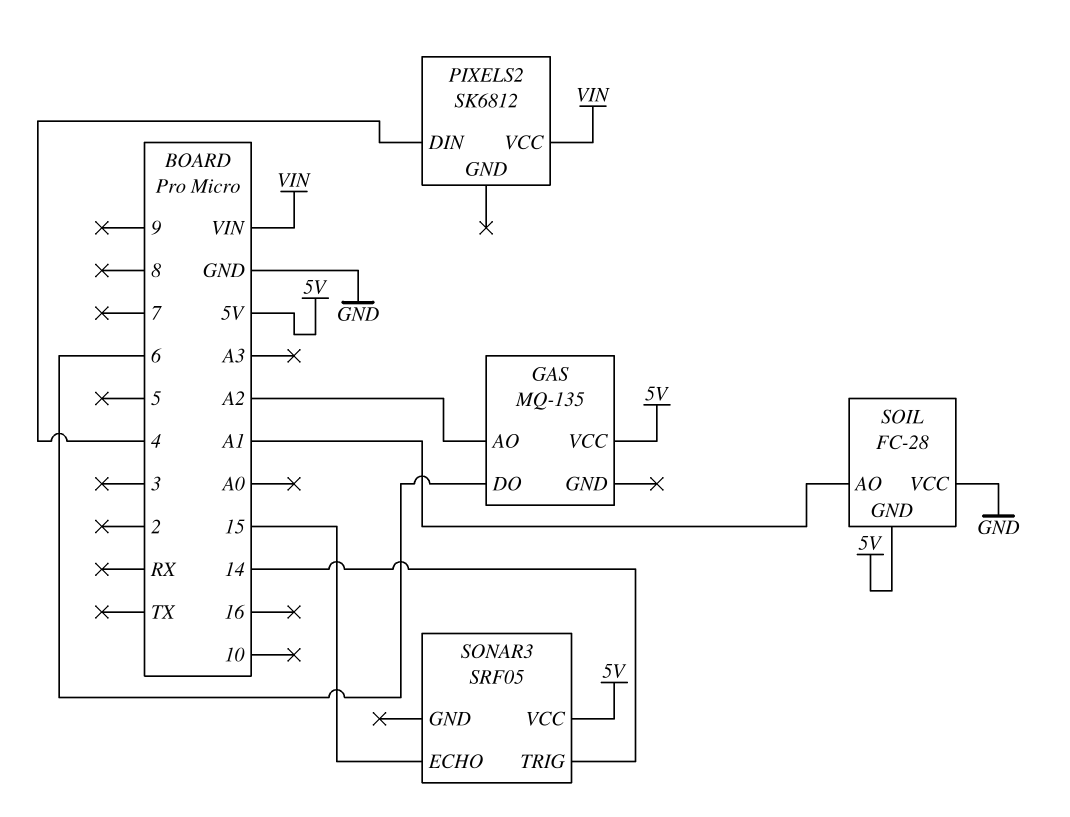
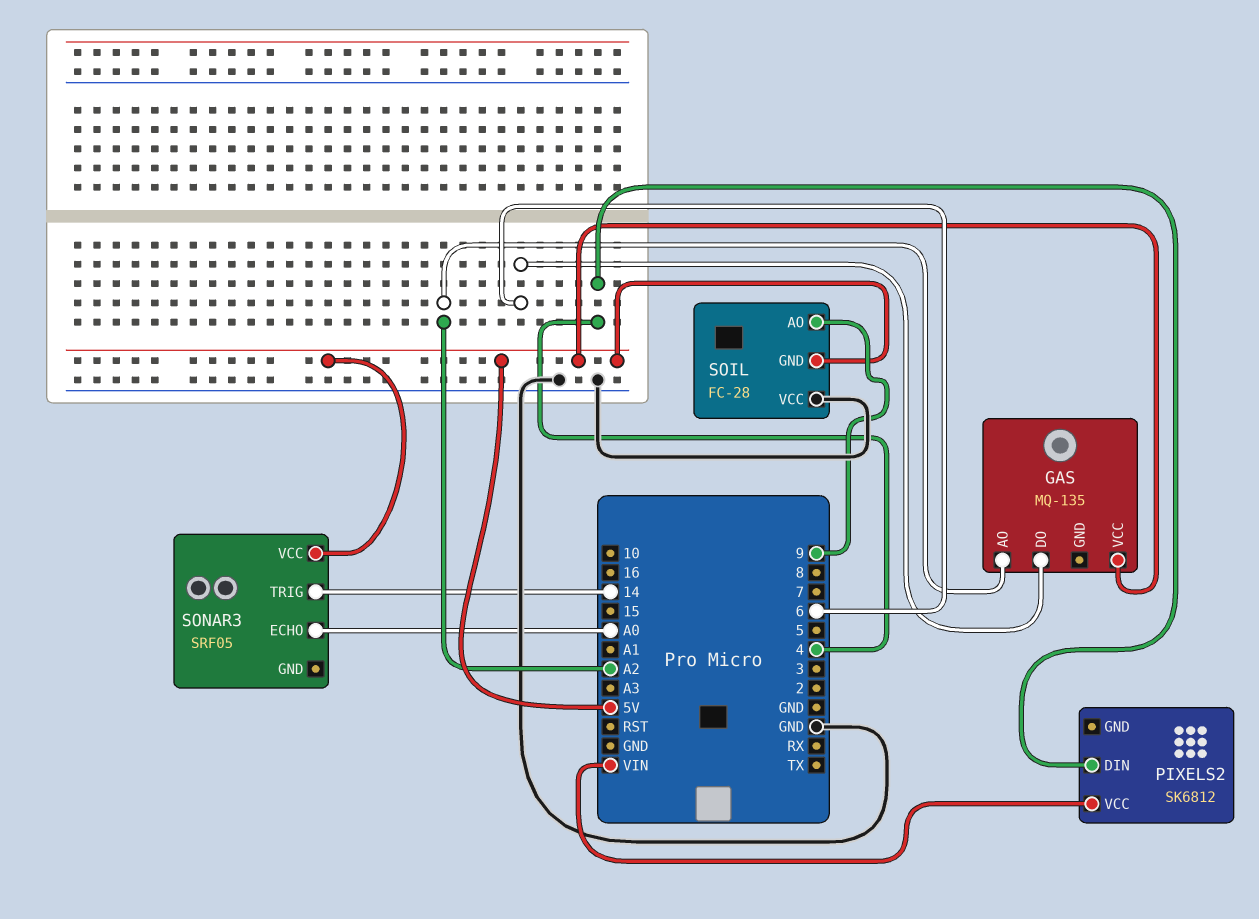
SOIL pin AO: A1 -> 9
SONAR3 pin ECHO: 15 -> A0

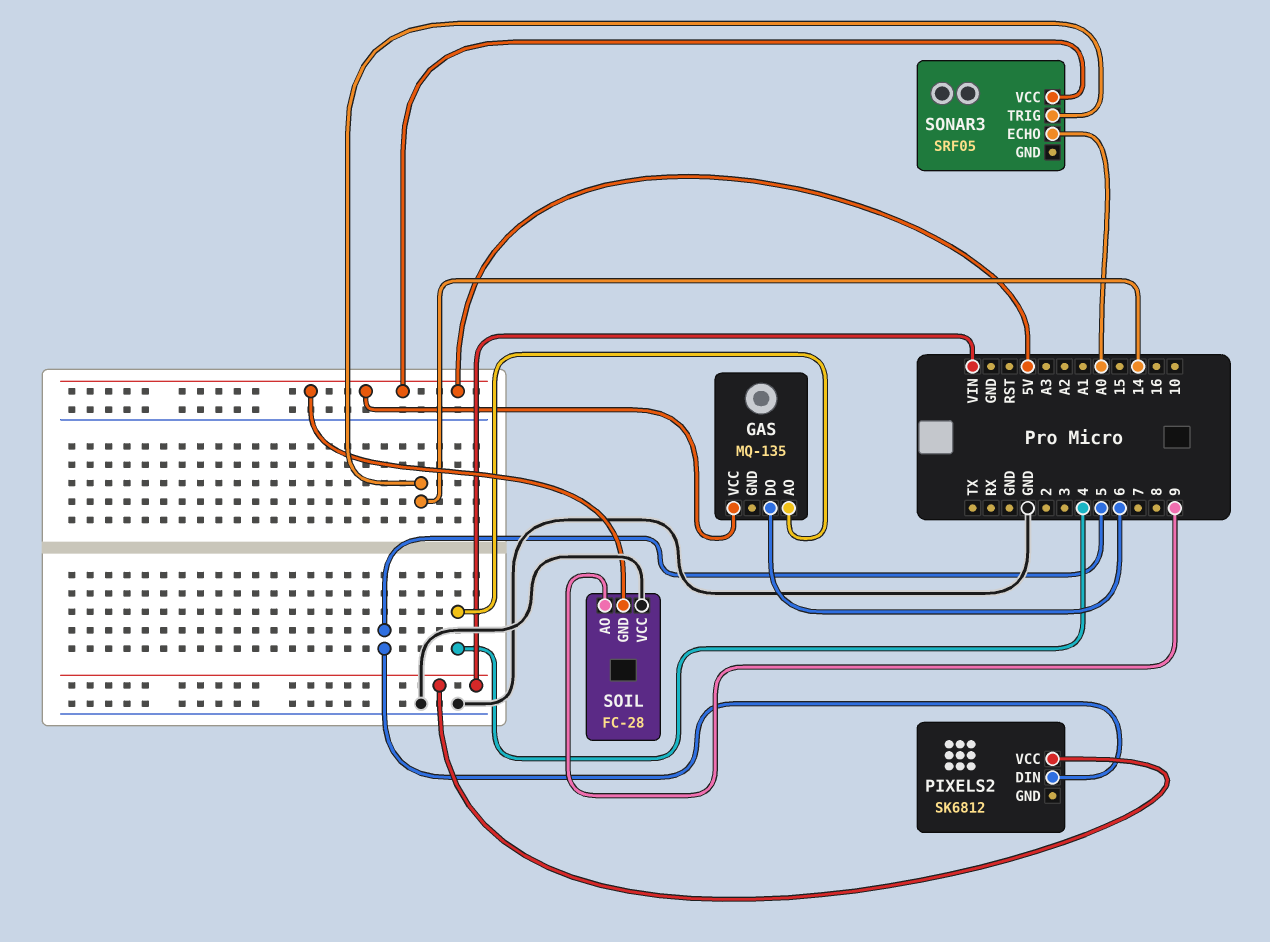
GAS pin AO: A2 -> 4
PIXELS2 pin DIN: 4 -> 5

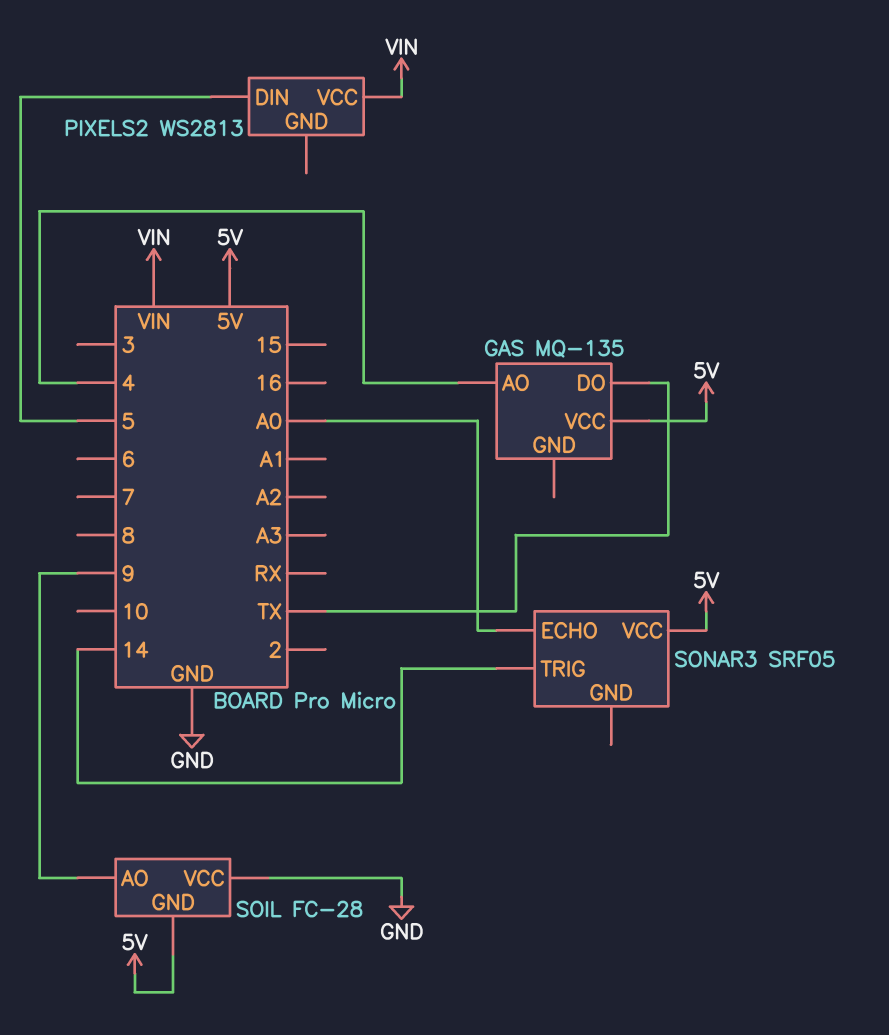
GAS pin DO: 6 -> TX
PIXELS2: SK6812 -> WS2813

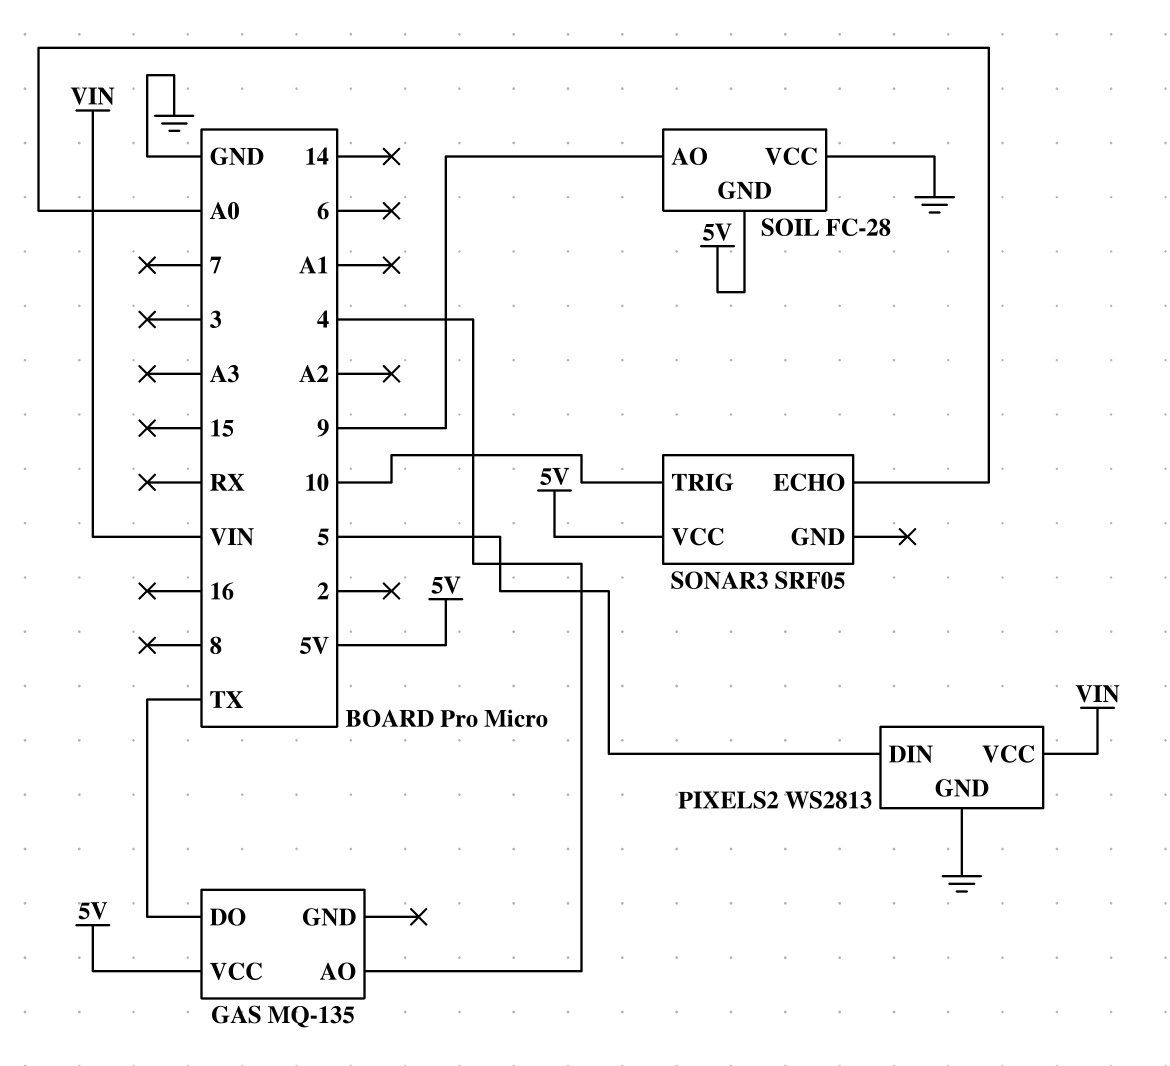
PIXELS2 pin GND: none -> GND
SONAR3 pin TRIG: 14 -> 10

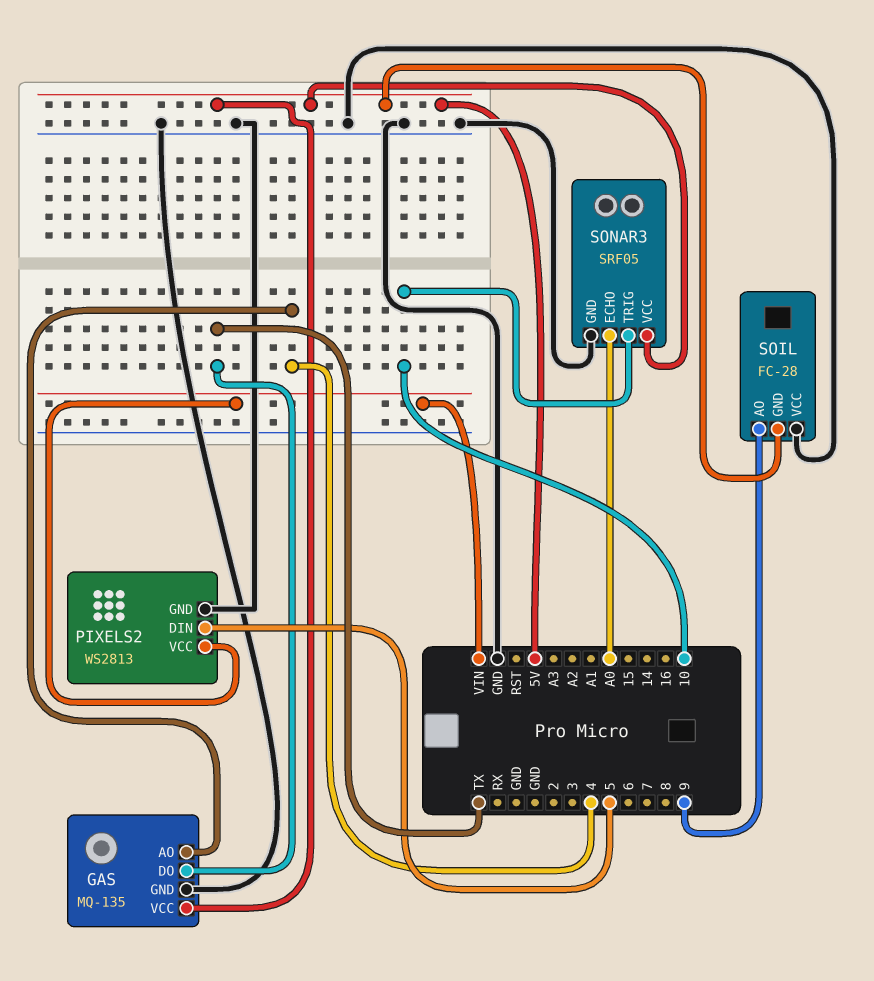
GAS pin GND: none -> GND
SONAR3 pin GND: none -> GND

